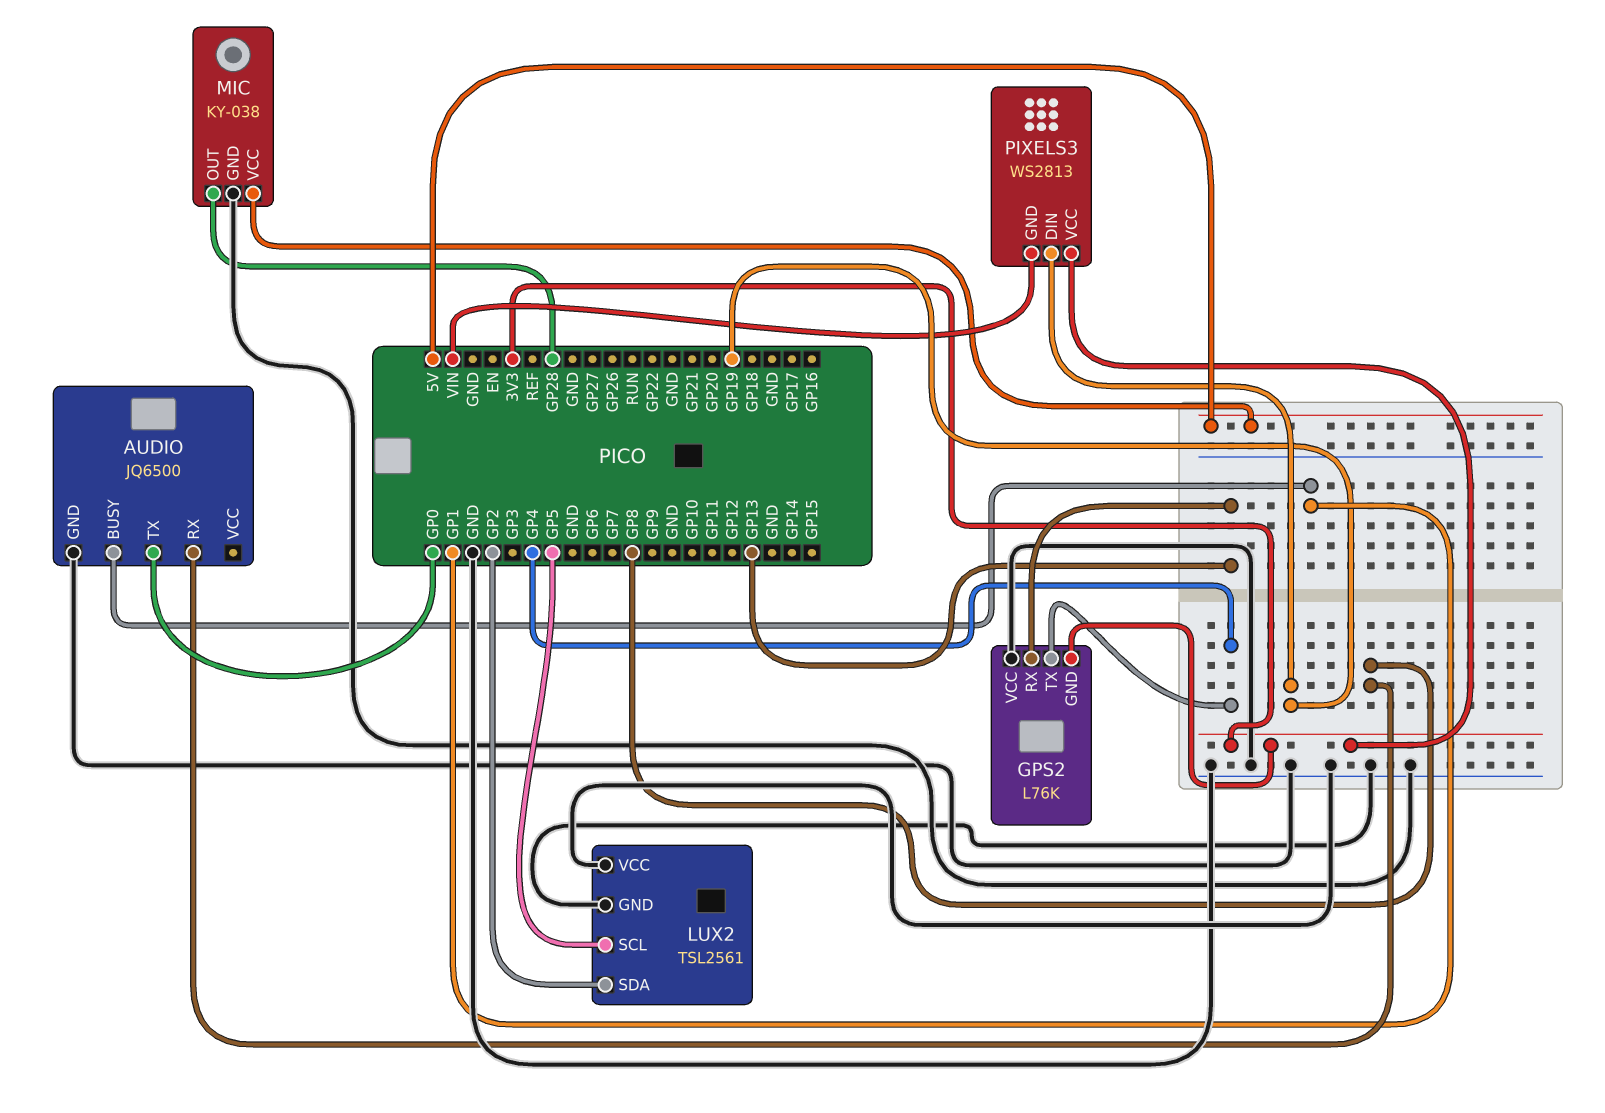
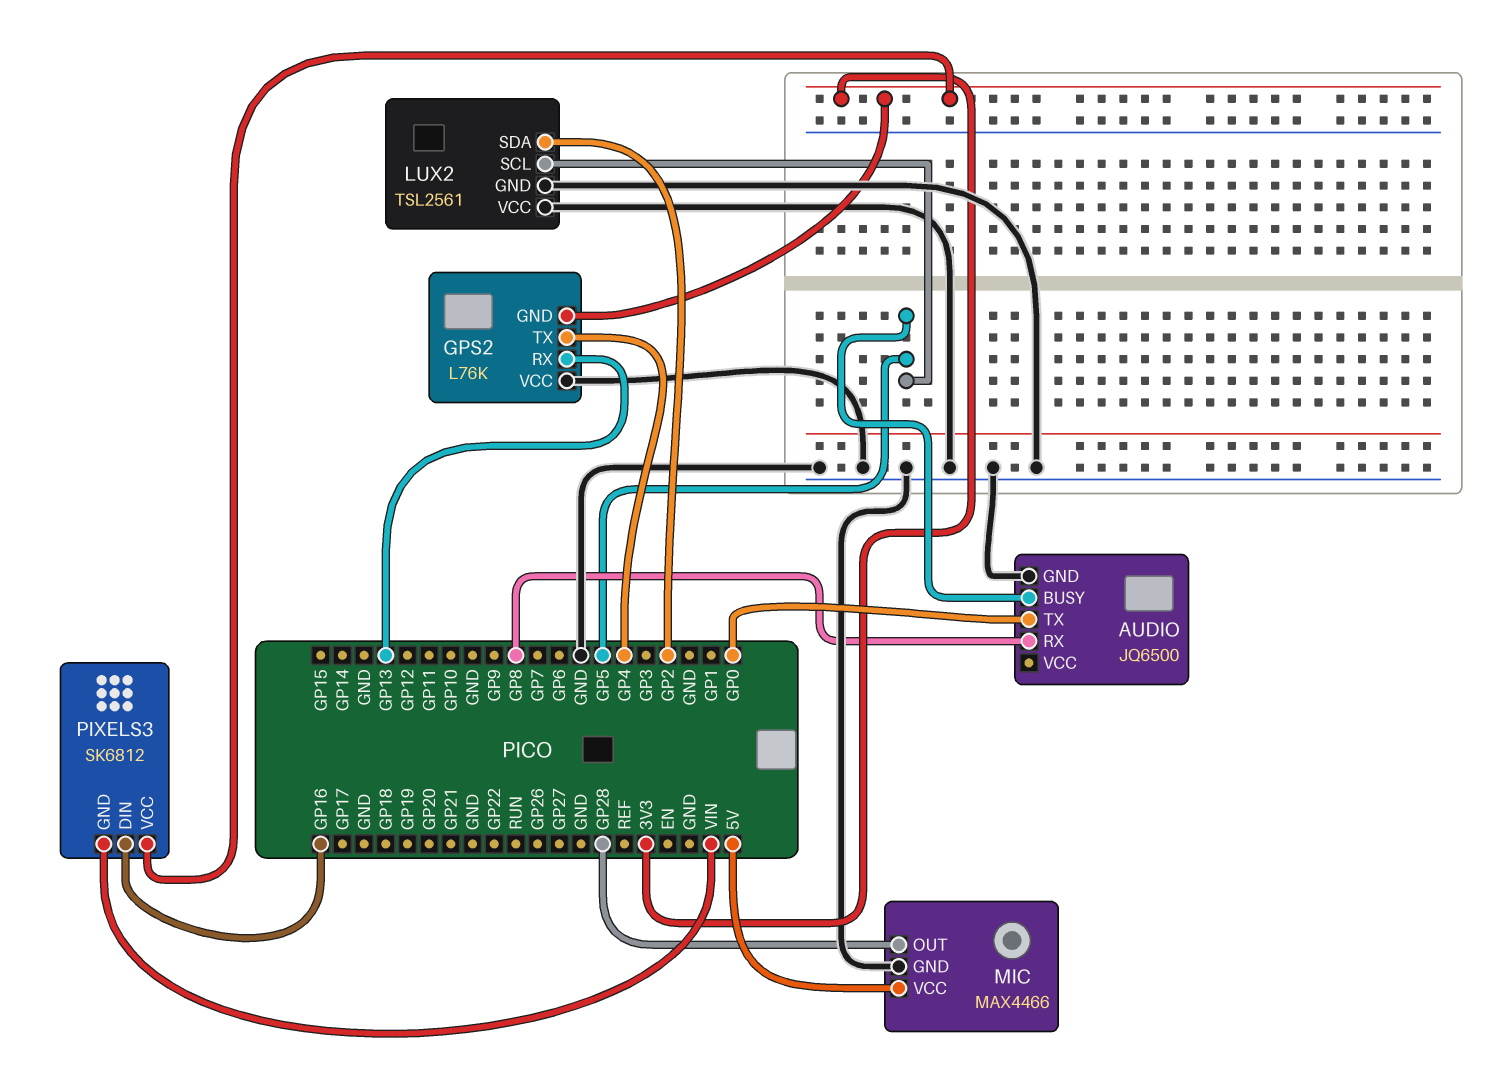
AUDIO pin BUSY: GP1 -> GP5
MIC: KY-038 -> MAX4466
PIXELS3: WS2813 -> SK6812
PIXELS3 pin DIN: GP19 -> GP16

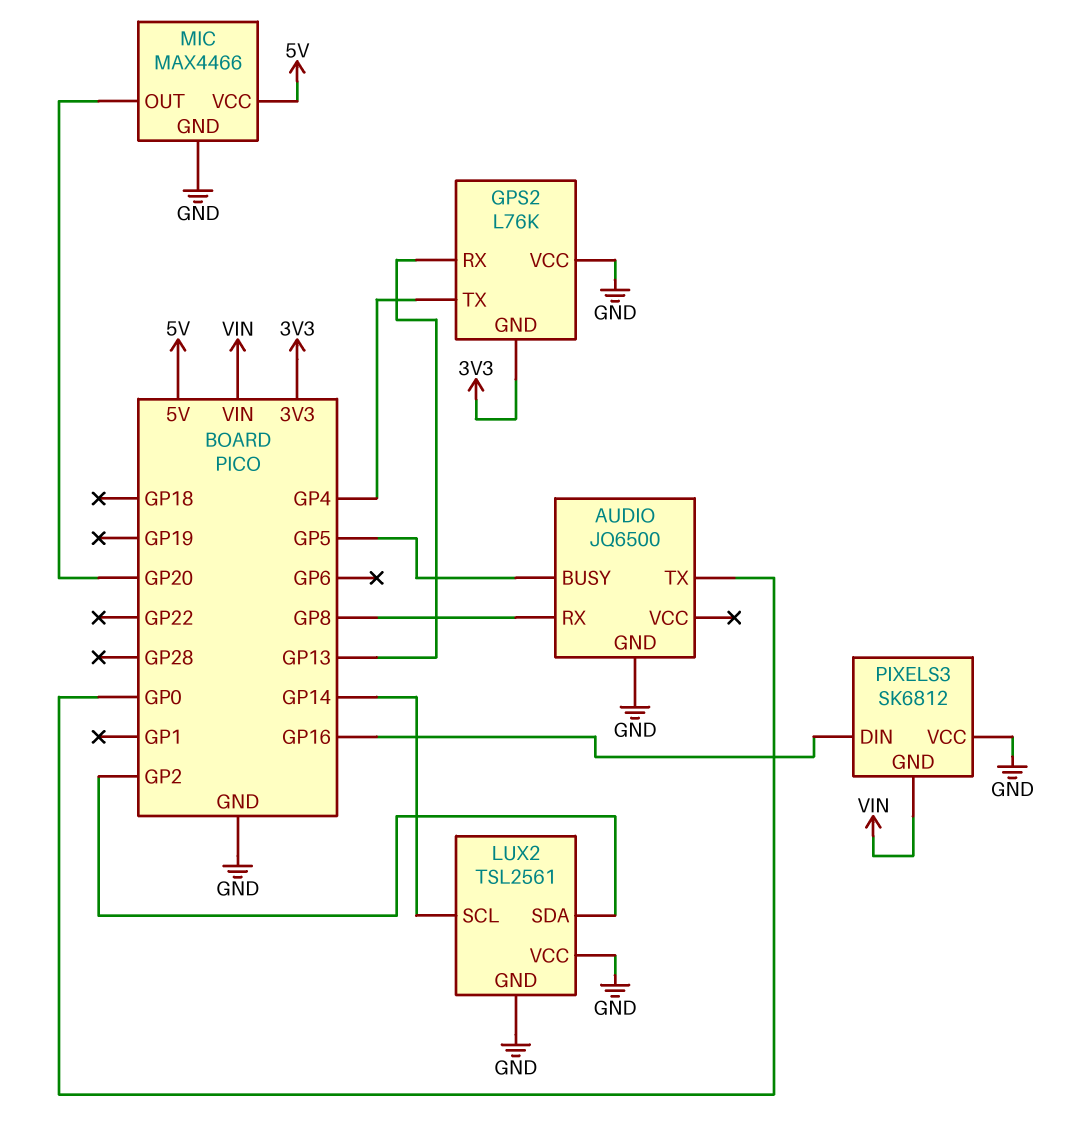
LUX2 pin SCL: GP5 -> GP14
MIC pin OUT: GP28 -> GP20
PIXELS3 pin VCC: 3V3 -> GND

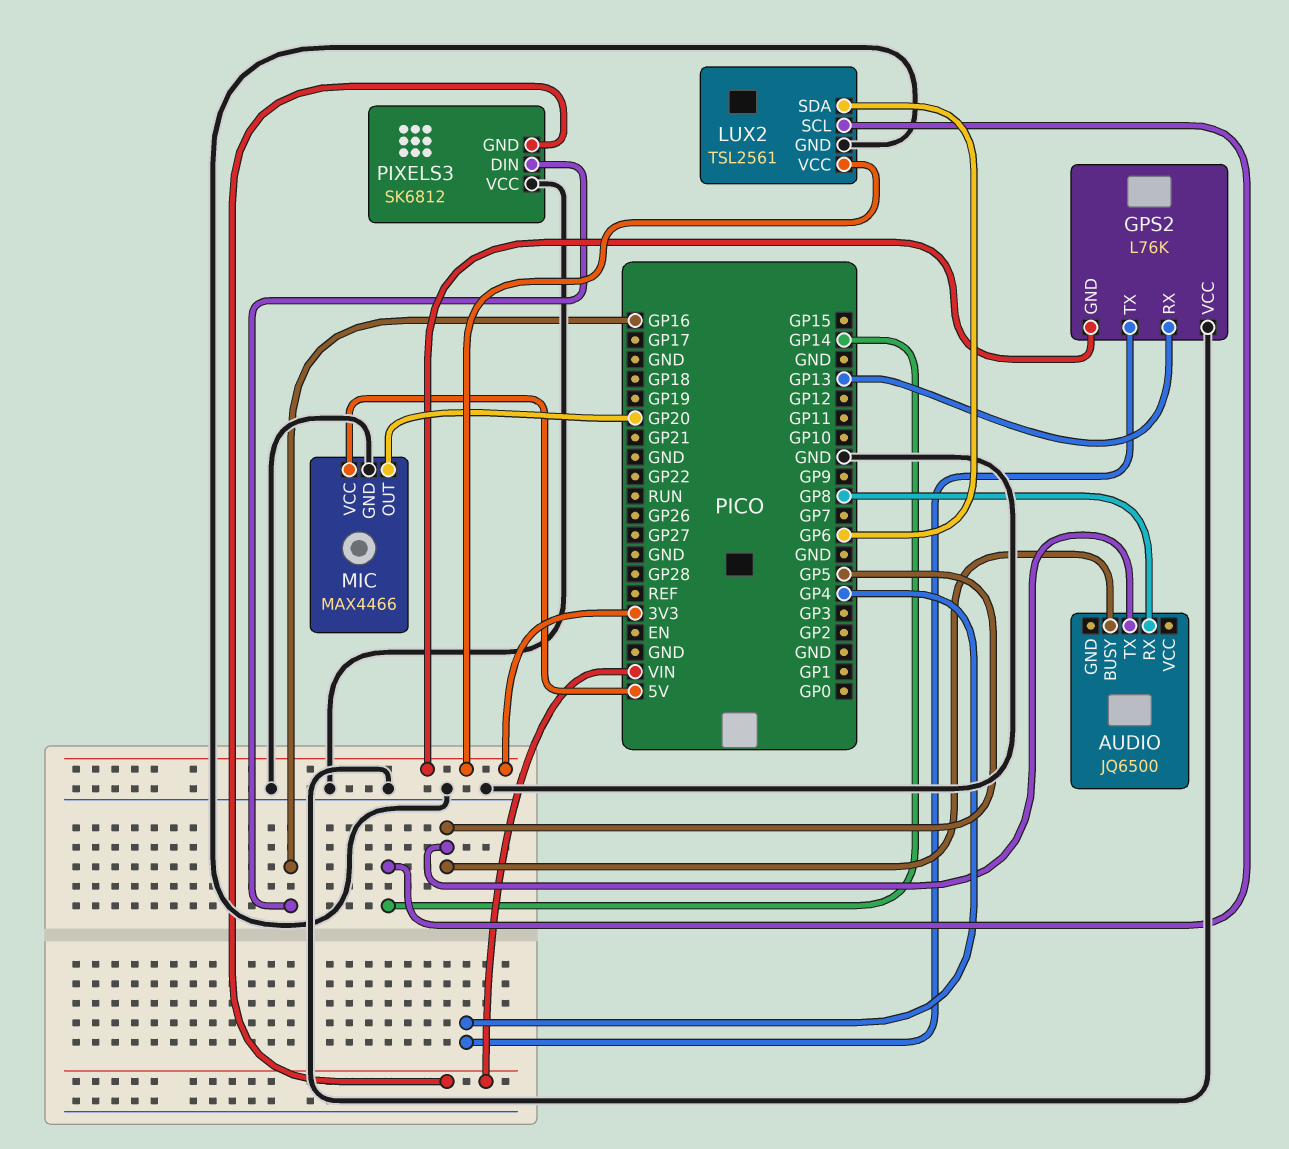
AUDIO pin GND: GND -> none
AUDIO pin TX: GP0 -> GP5
LUX2 pin SDA: GP2 -> GP6
LUX2 pin VCC: GND -> 3V3

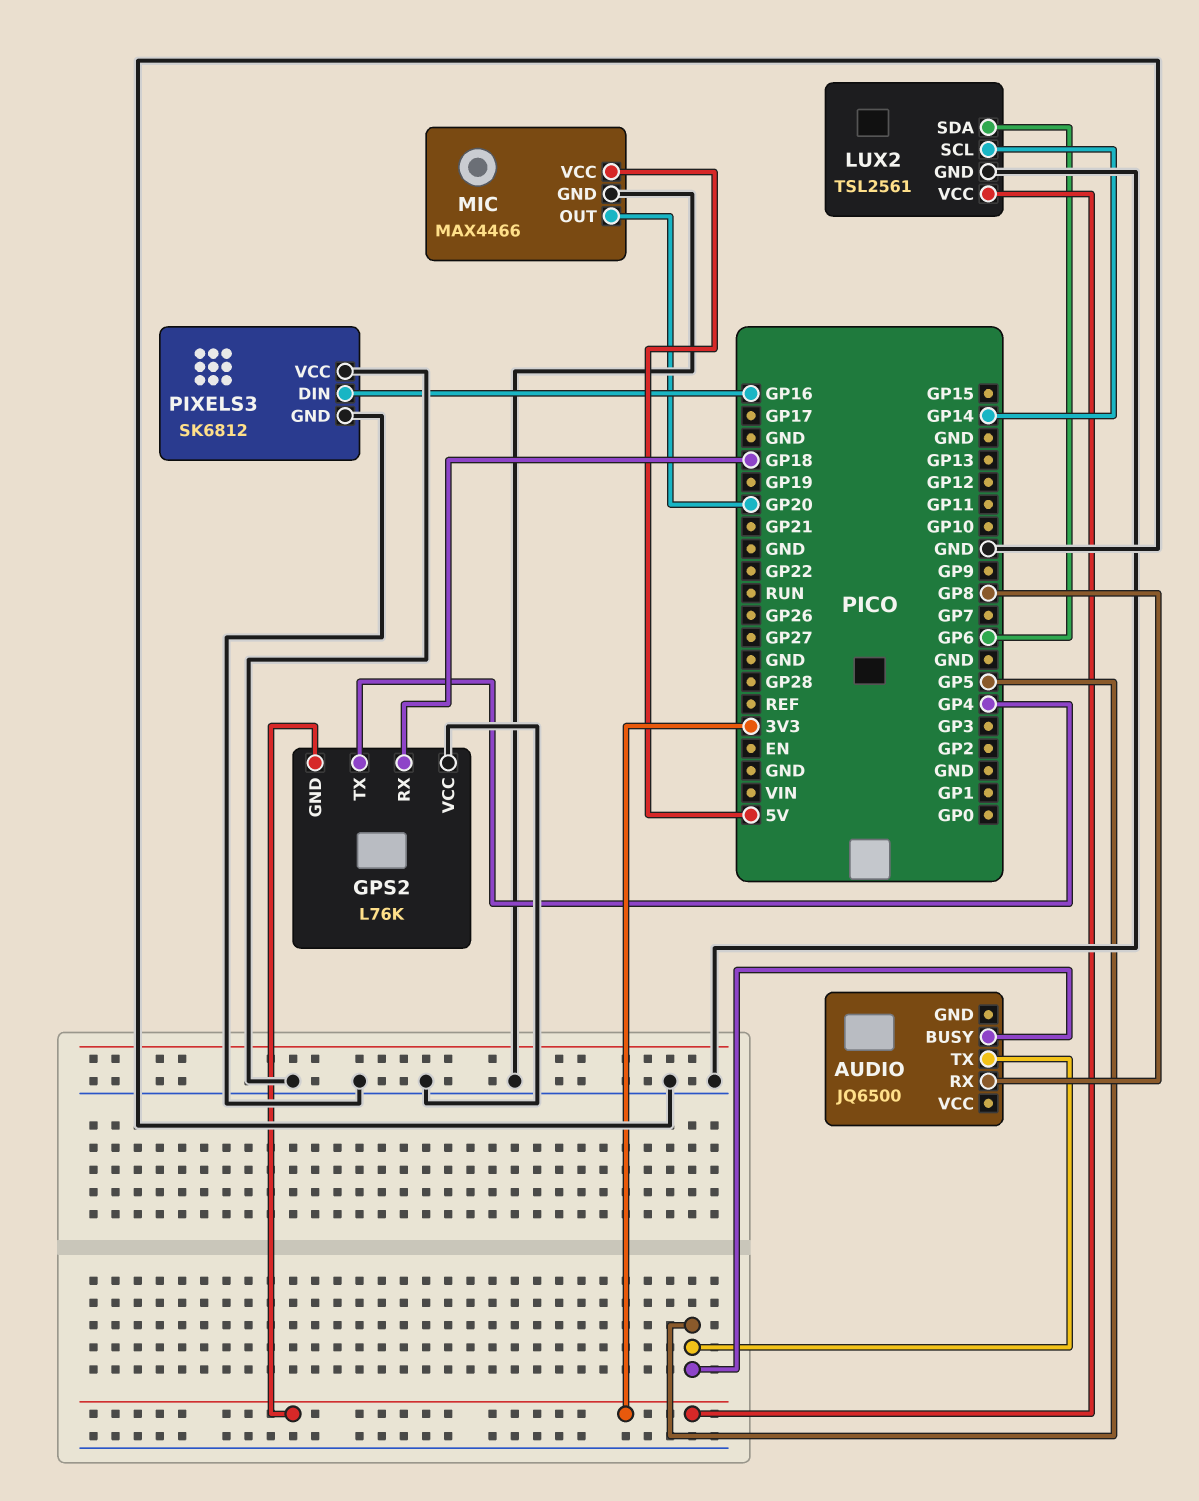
GPS2 pin RX: GP13 -> GP18
PIXELS3 pin GND: VIN -> GND

